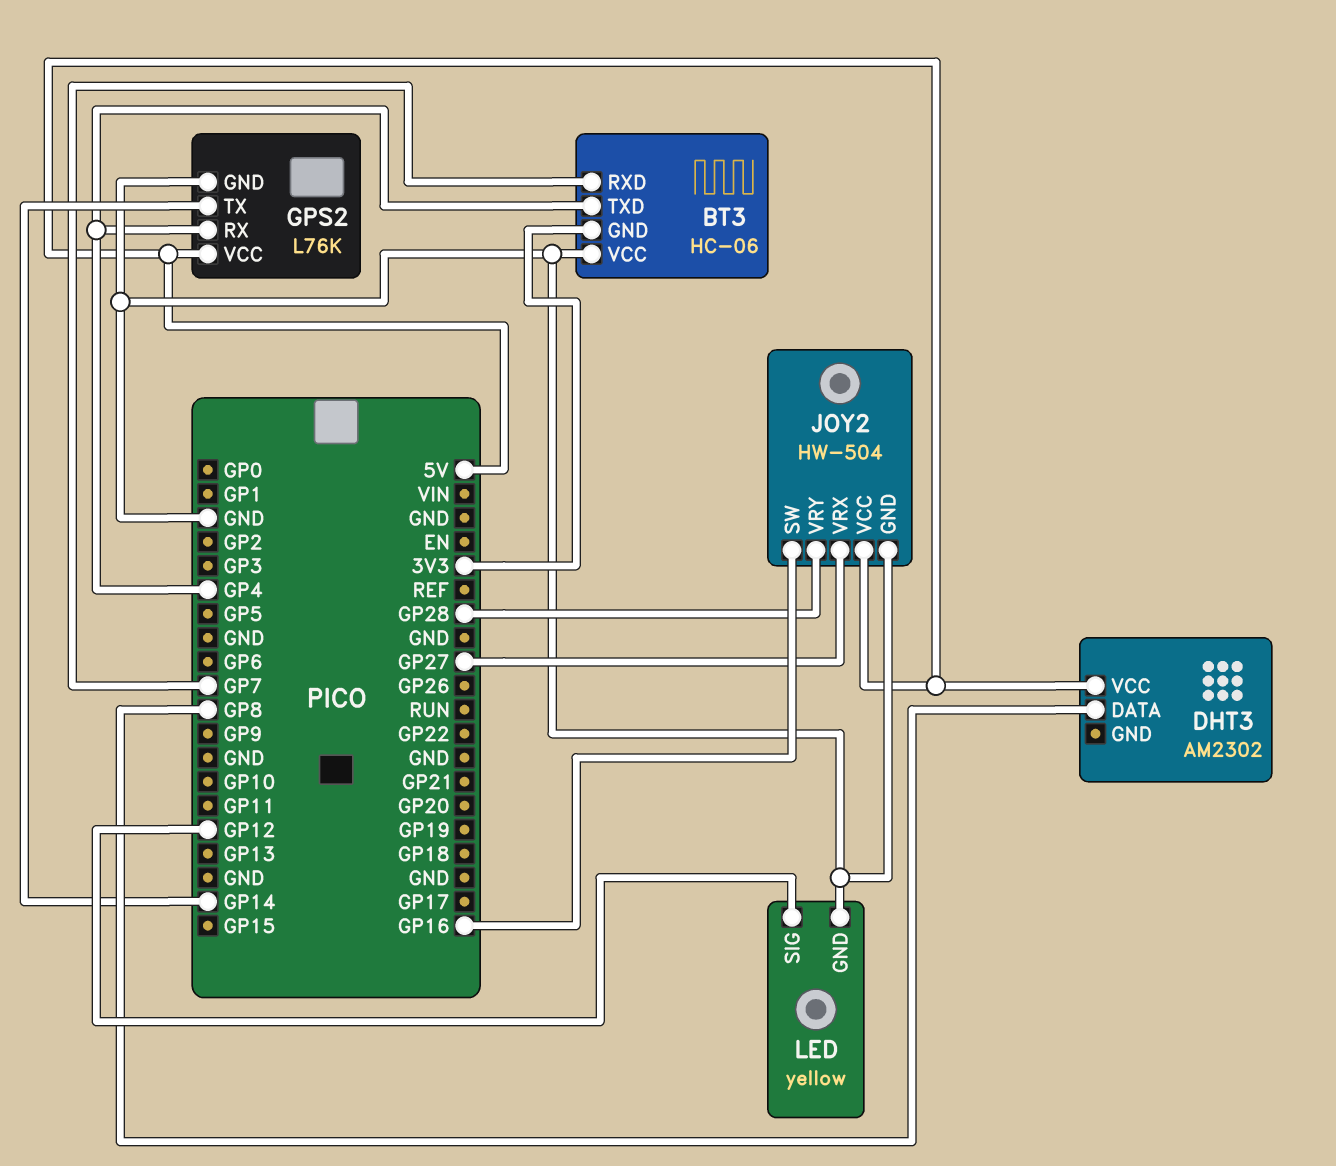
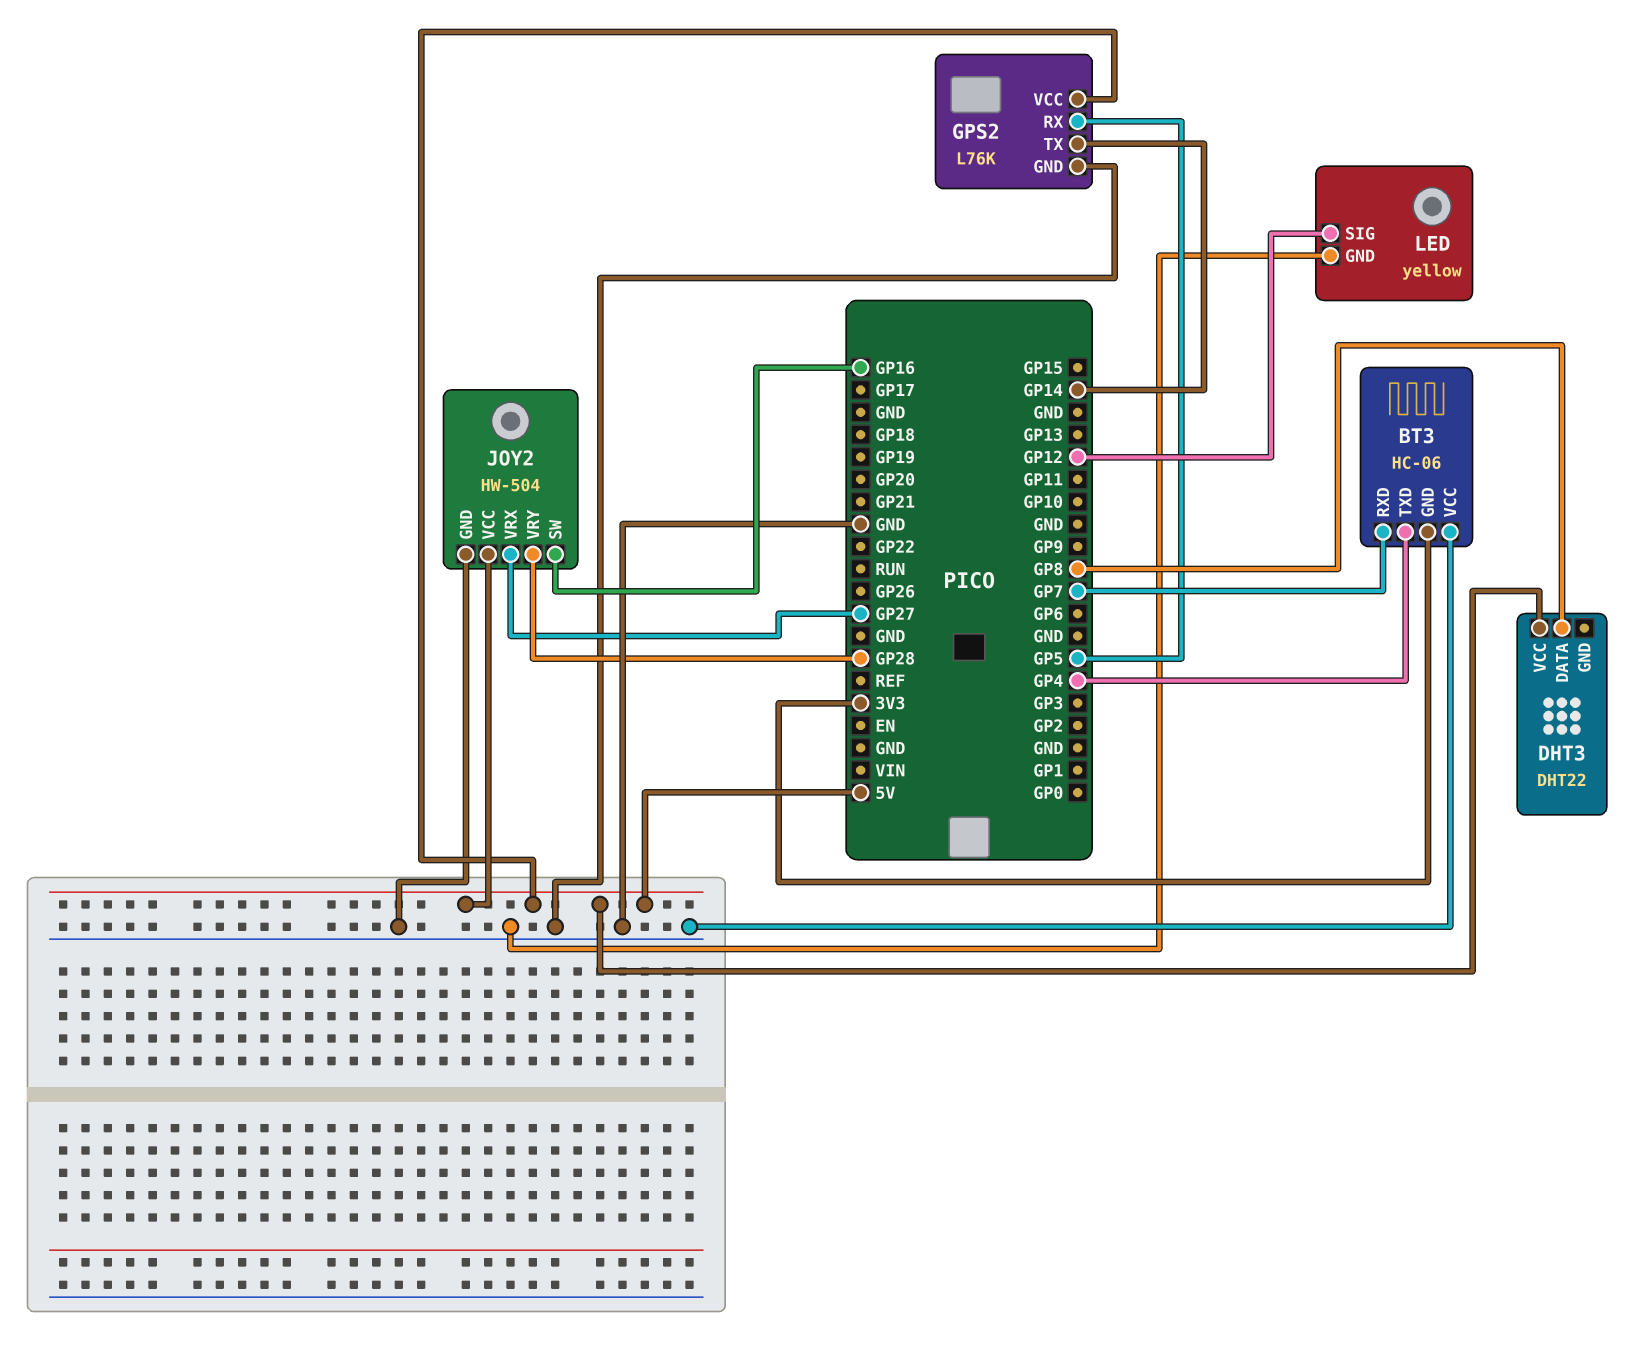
DHT3: AM2302 -> DHT22
GPS2 pin RX: GP4 -> GP5

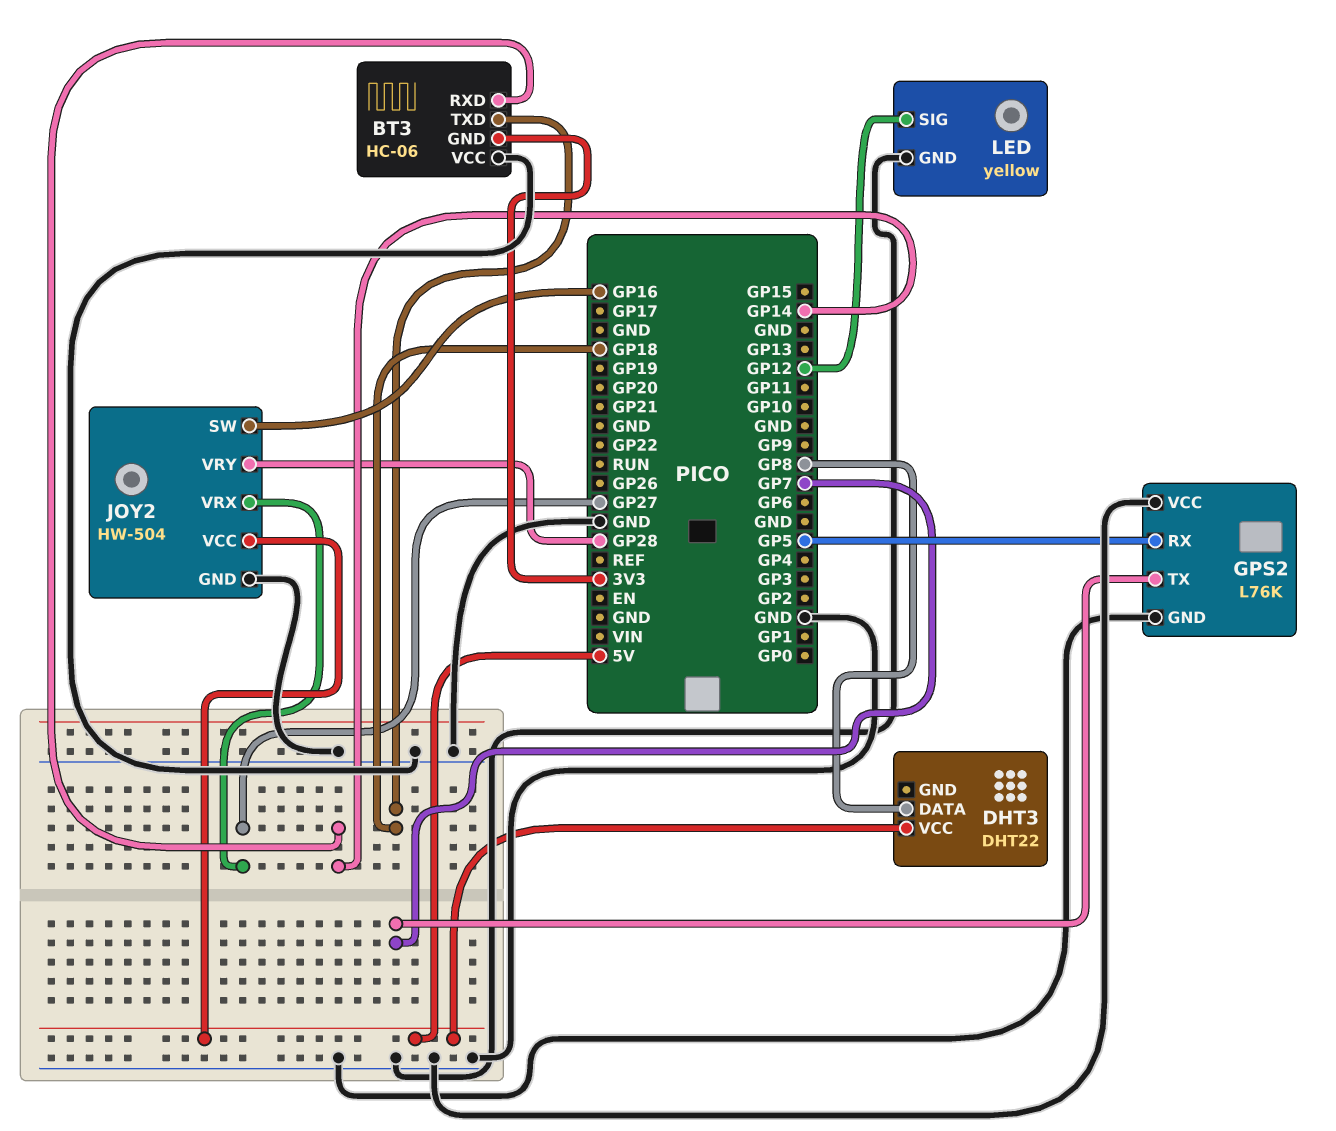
BT3 pin RXD: GP7 -> GP14
BT3 pin TXD: GP4 -> GP18
GPS2 pin TX: GP14 -> GP7
GPS2 pin VCC: 5V -> GND

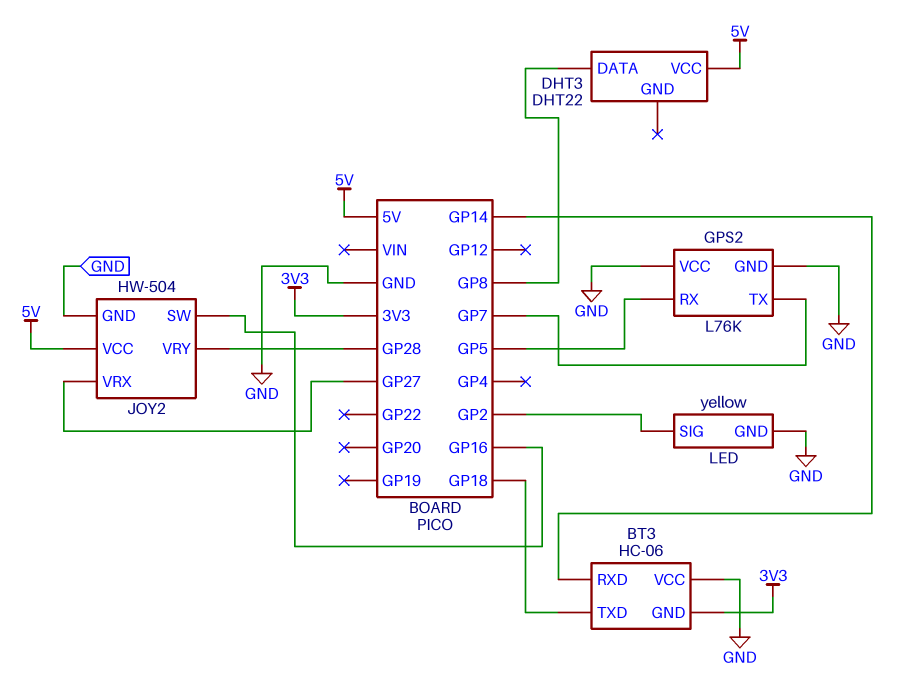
LED pin SIG: GP12 -> GP2

